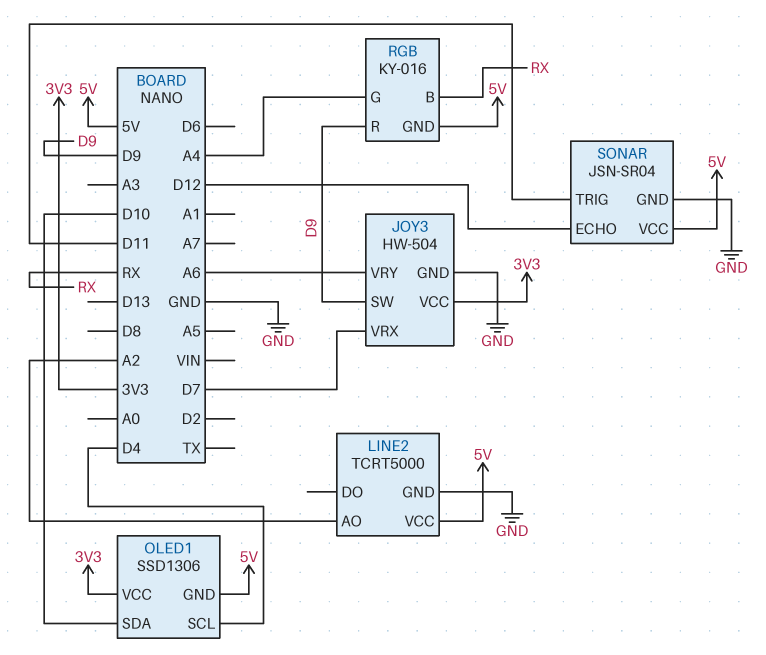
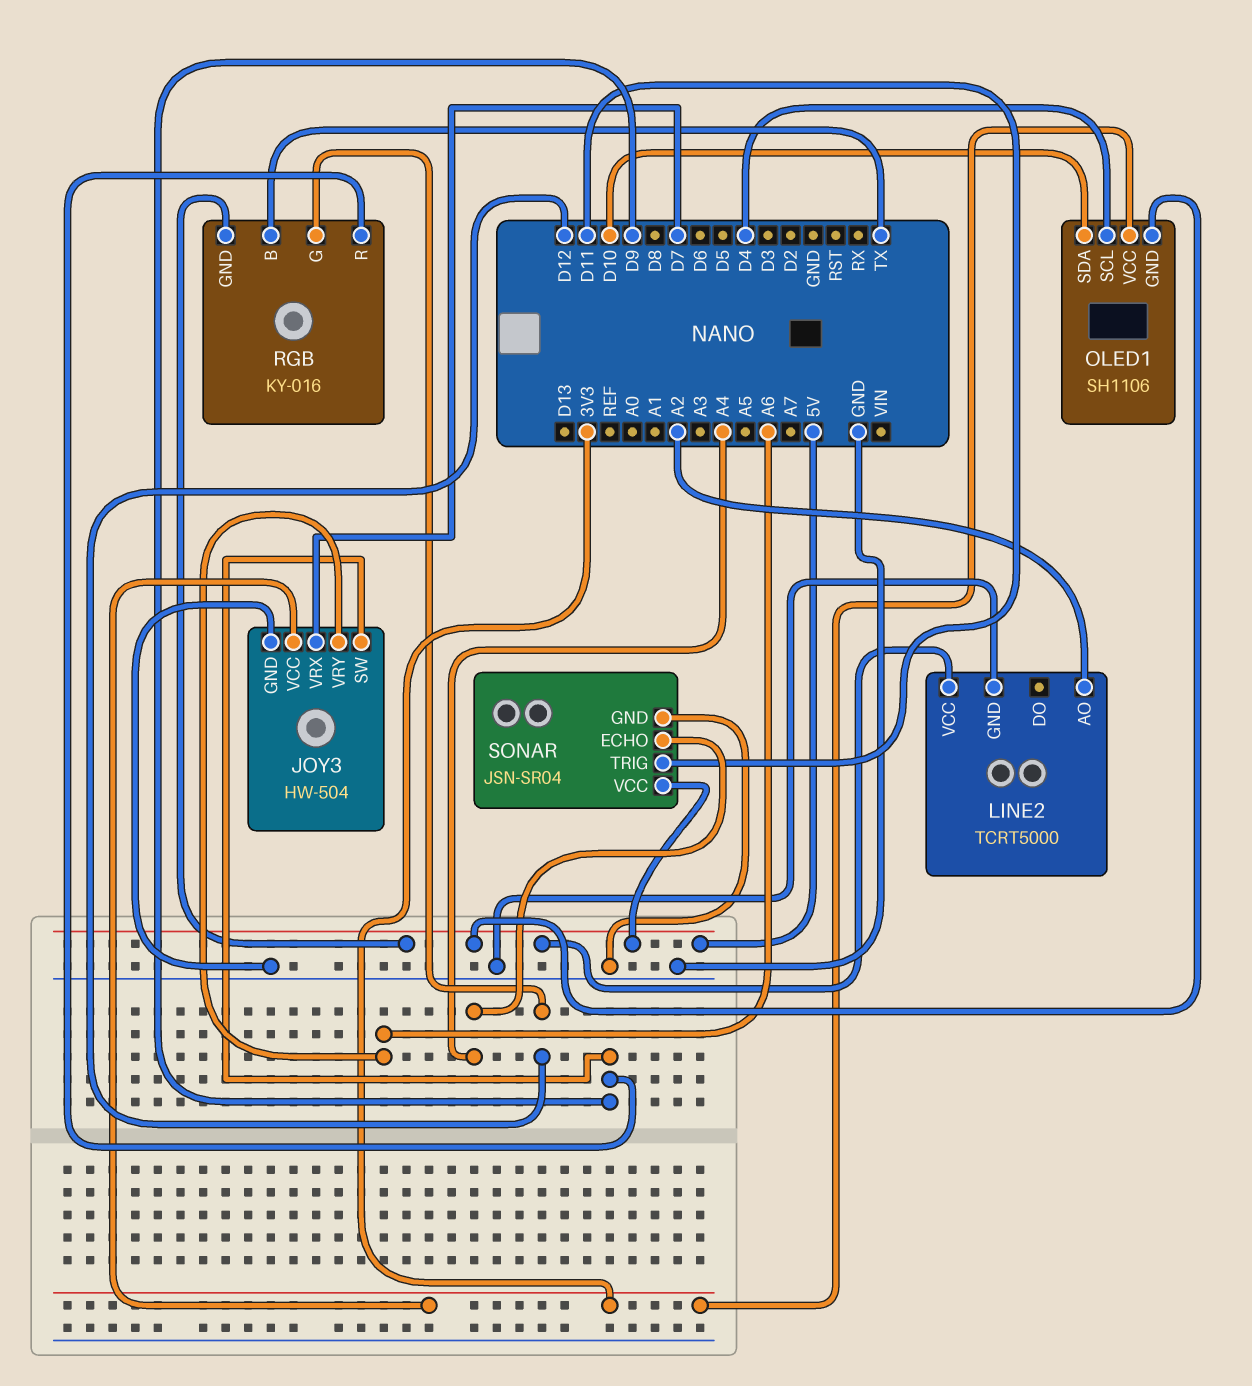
OLED1: SSD1306 -> SH1106
RGB pin B: RX -> TX
RGB pin G: A4 -> D12
SONAR pin ECHO: D12 -> A4

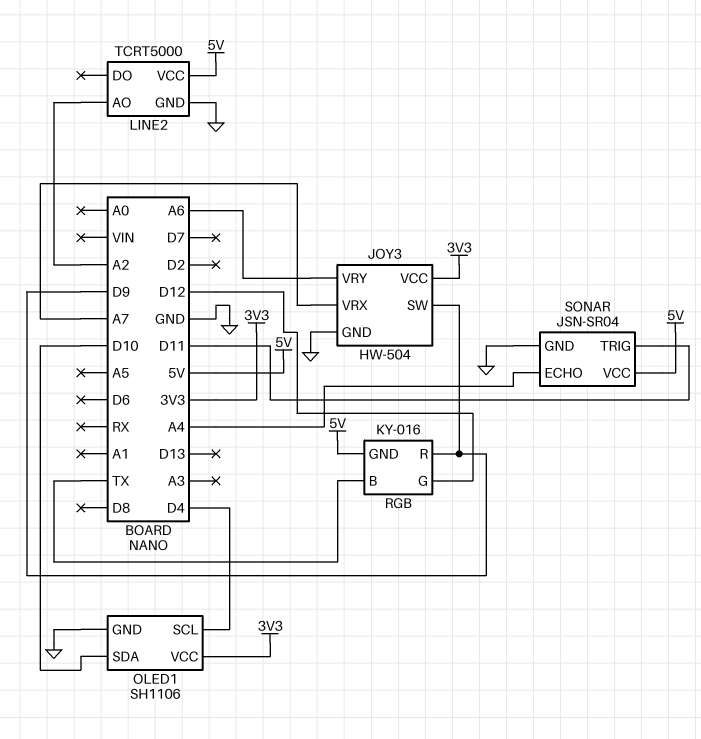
JOY3 pin VRX: D7 -> A7
OLED1 pin GND: 5V -> GND

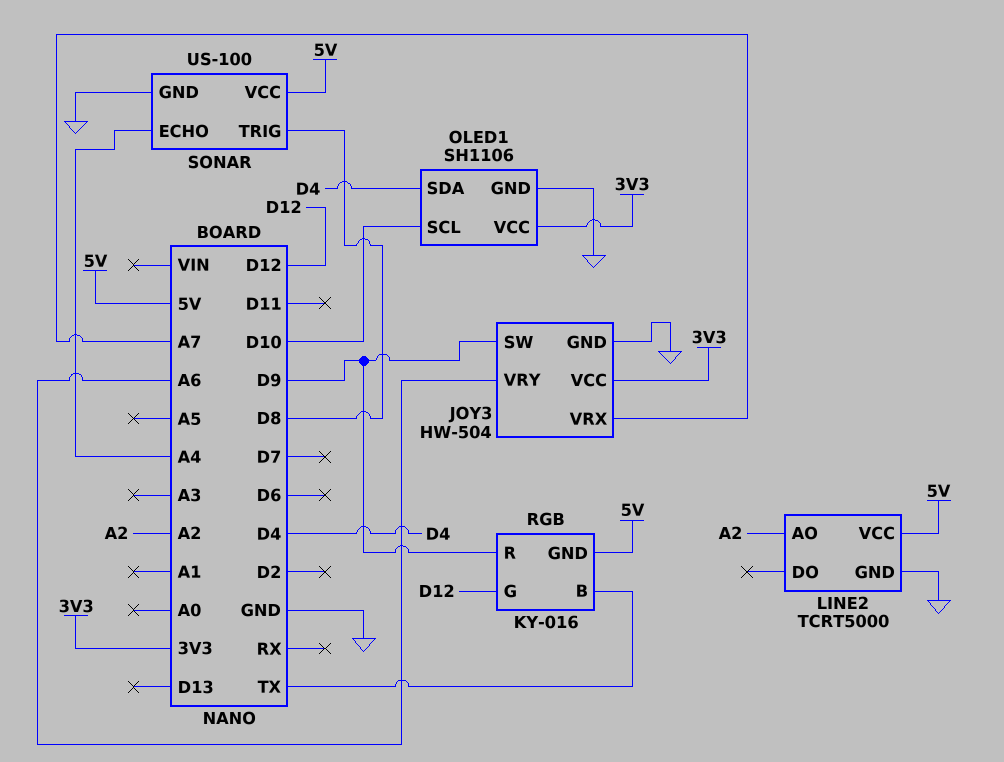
OLED1 pin SCL: D4 -> D10
OLED1 pin SDA: D10 -> D4
SONAR: JSN-SR04 -> US-100
SONAR pin TRIG: D11 -> D8

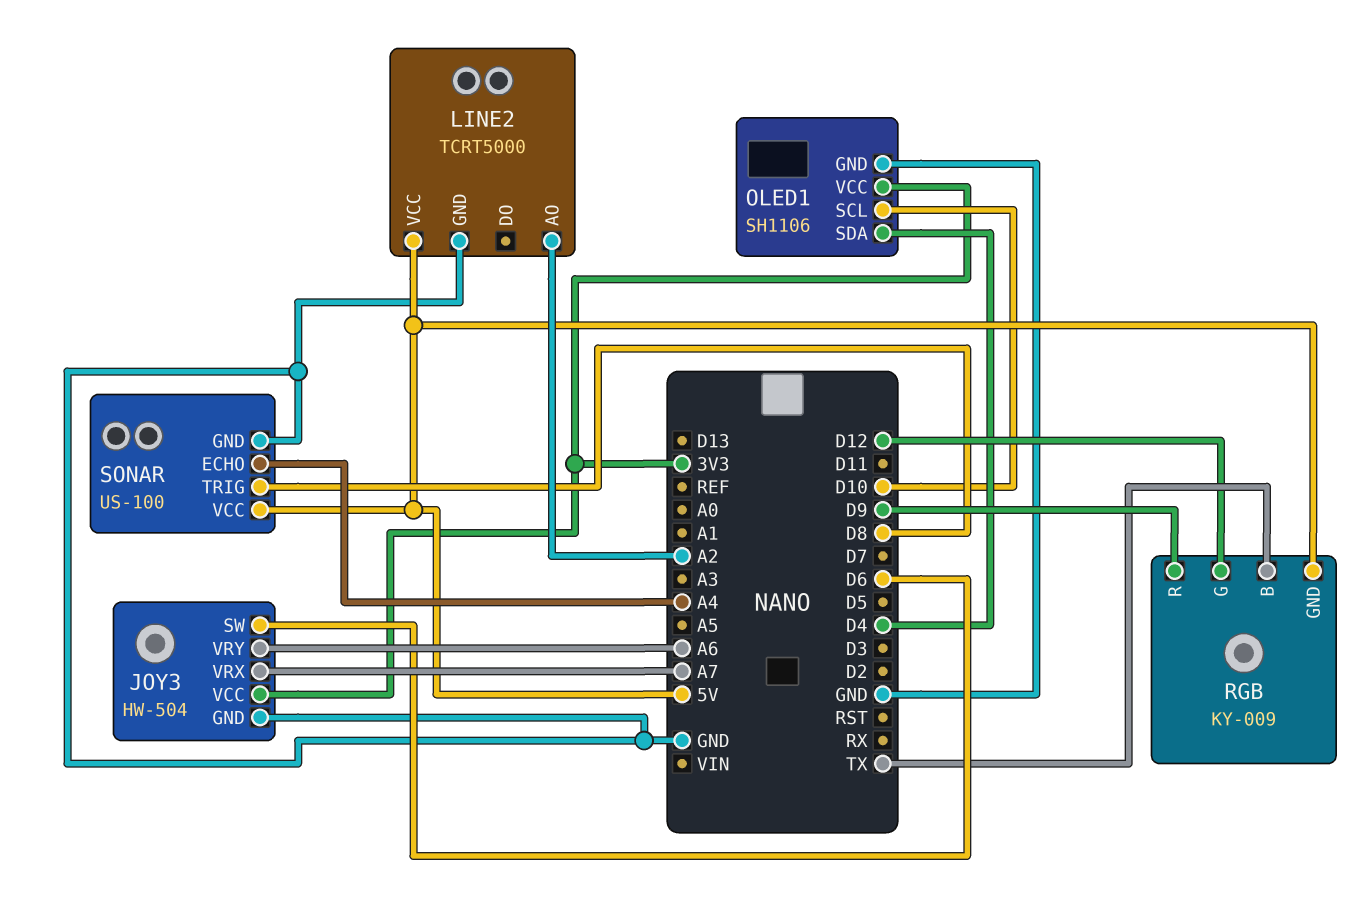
JOY3 pin SW: D9 -> D6
RGB: KY-016 -> KY-009

